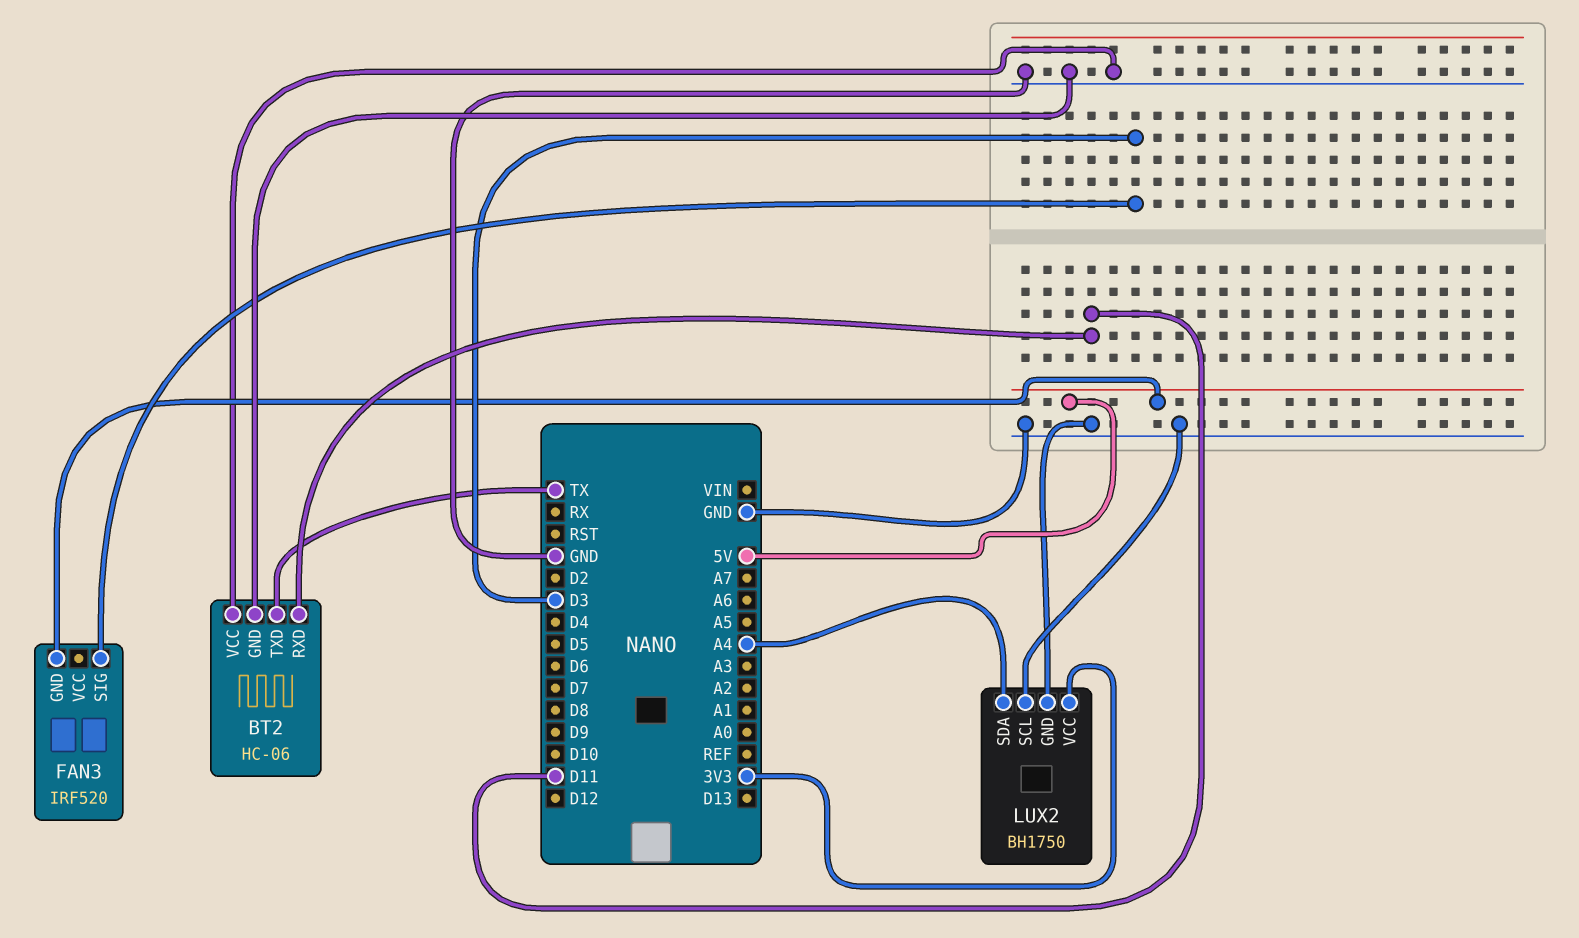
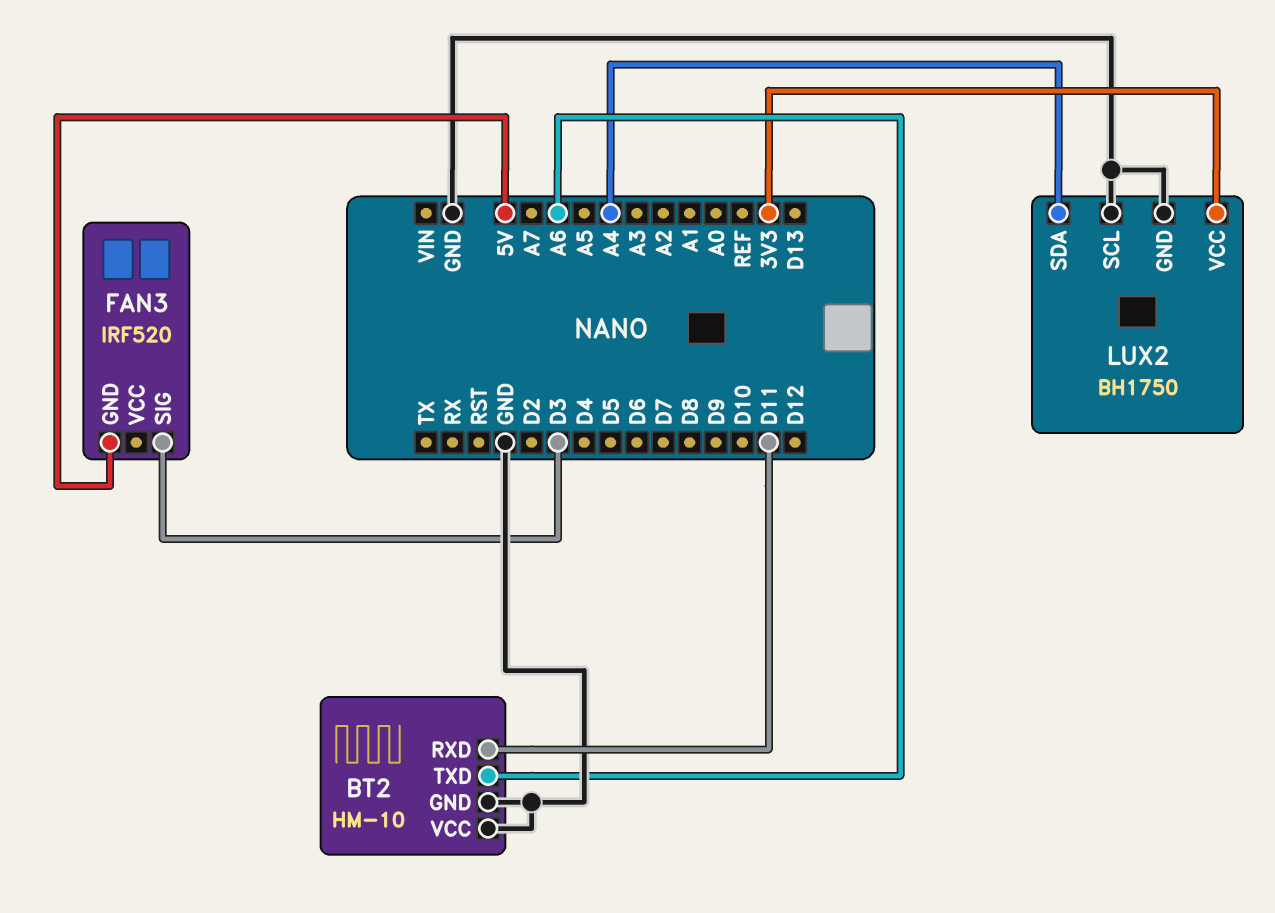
BT2: HC-06 -> HM-10
BT2 pin TXD: TX -> A6

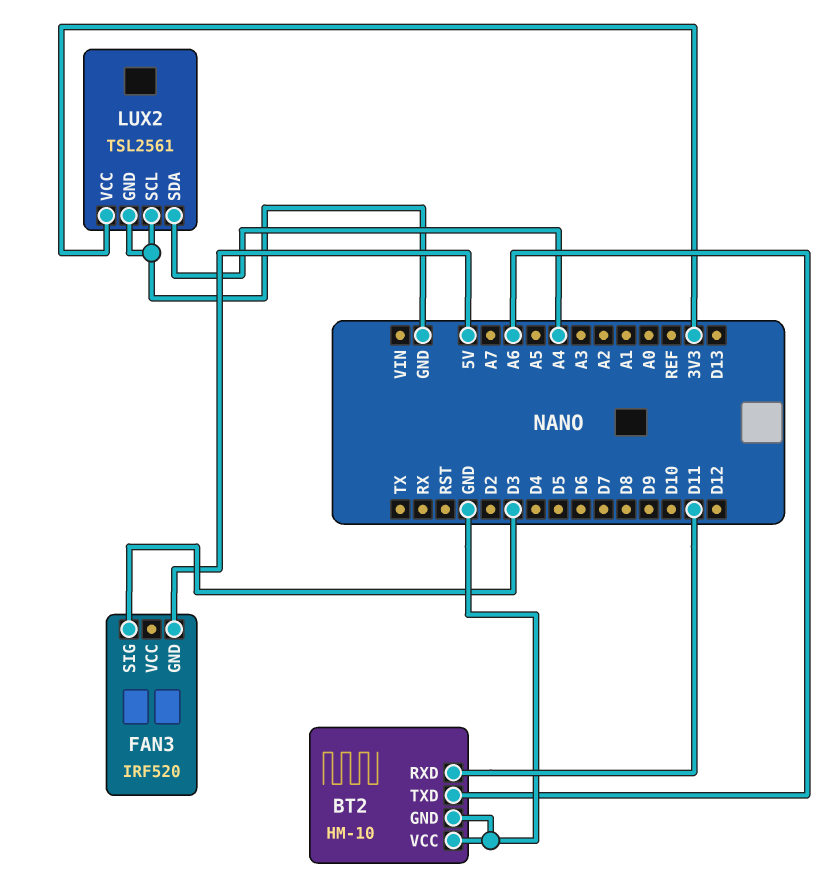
LUX2: BH1750 -> TSL2561

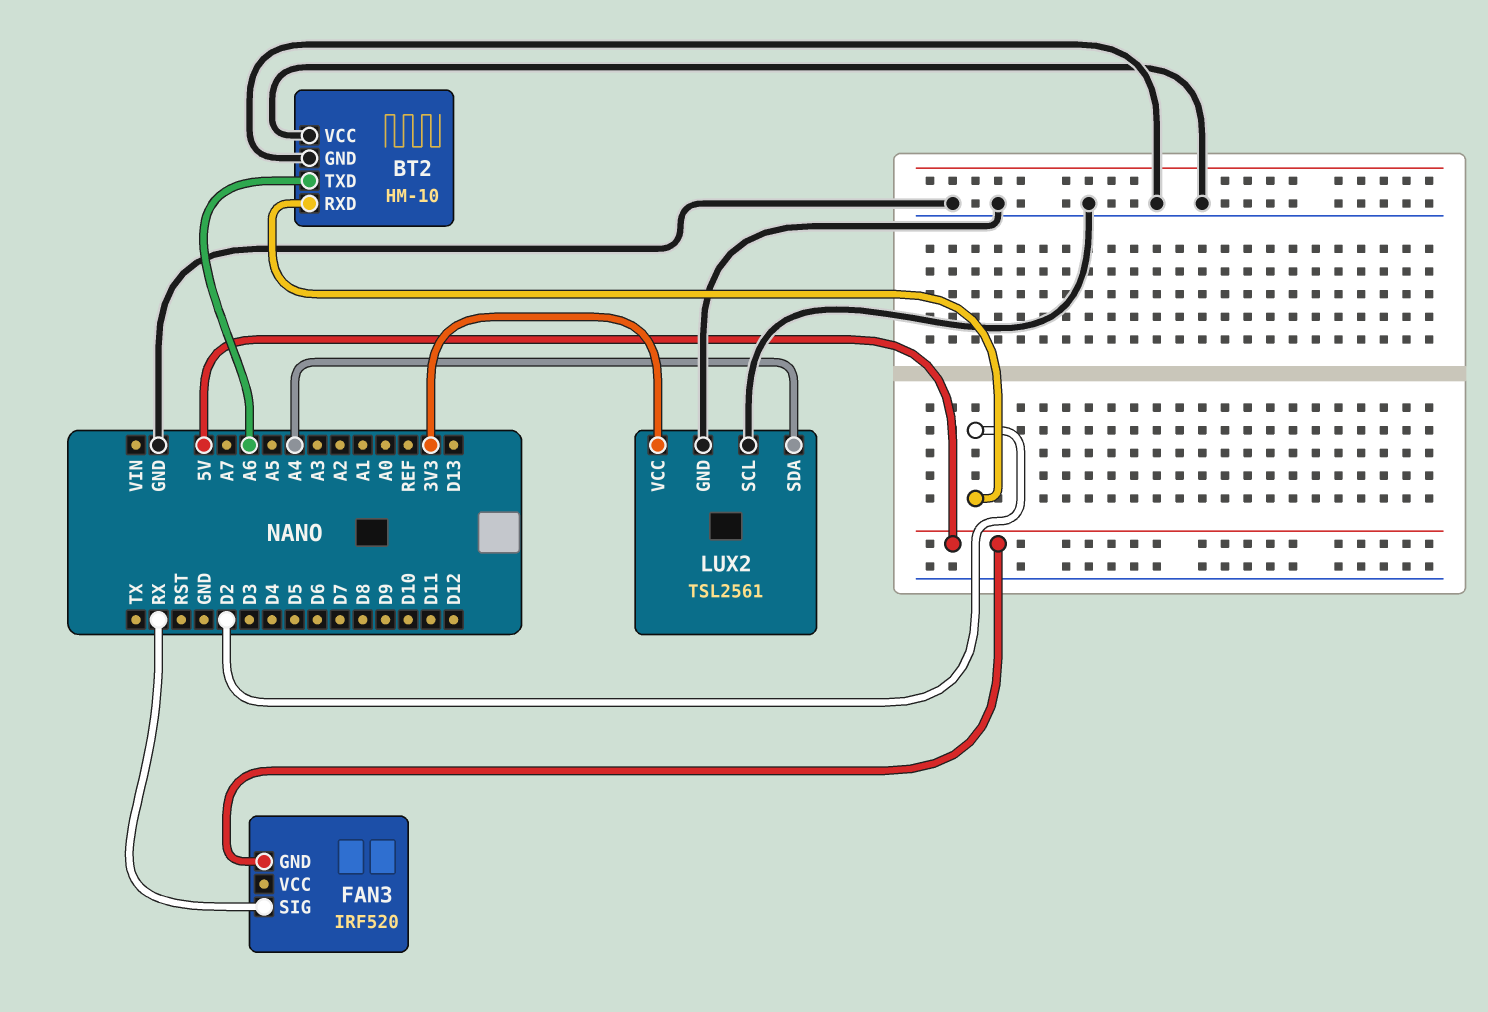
BT2 pin RXD: D11 -> D2
FAN3 pin SIG: D3 -> RX

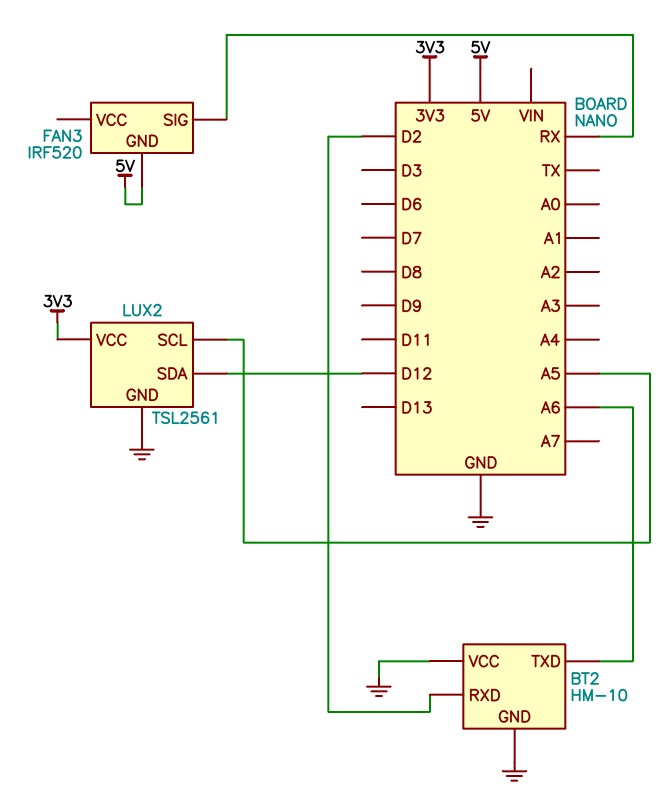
LUX2 pin SCL: GND -> A5
LUX2 pin SDA: A4 -> D12

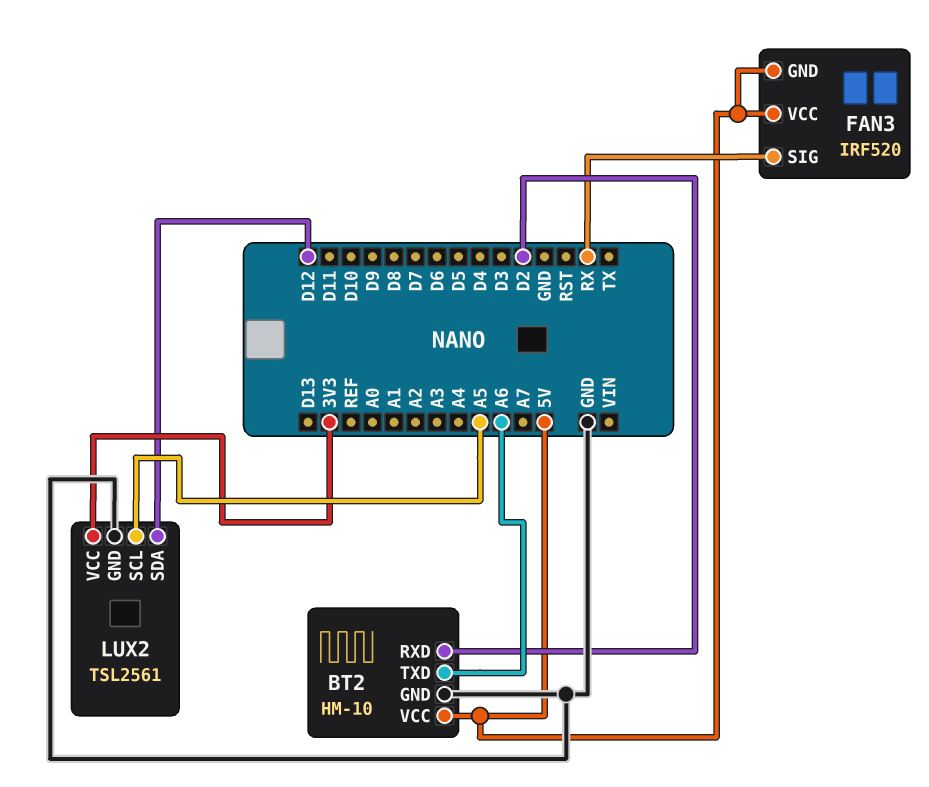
BT2 pin VCC: GND -> 5V
FAN3 pin VCC: none -> 5V

